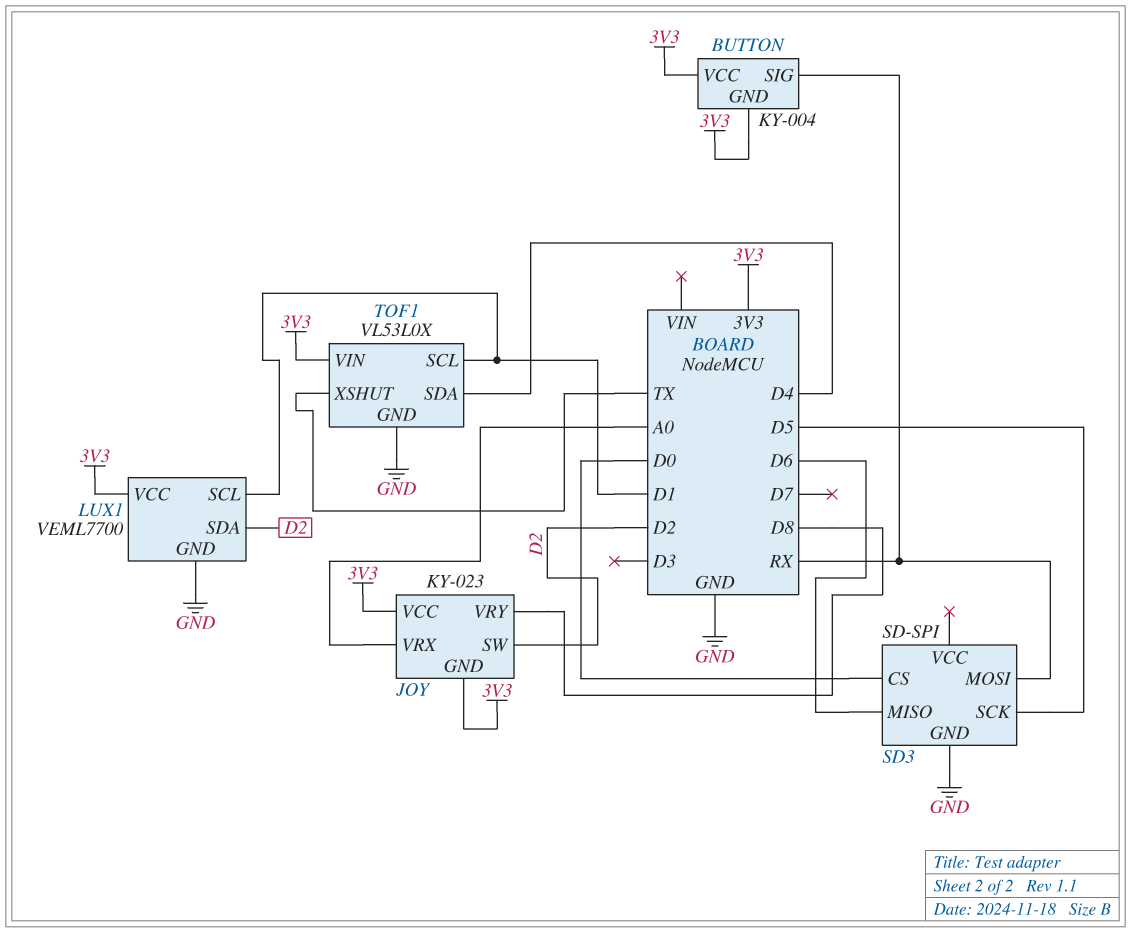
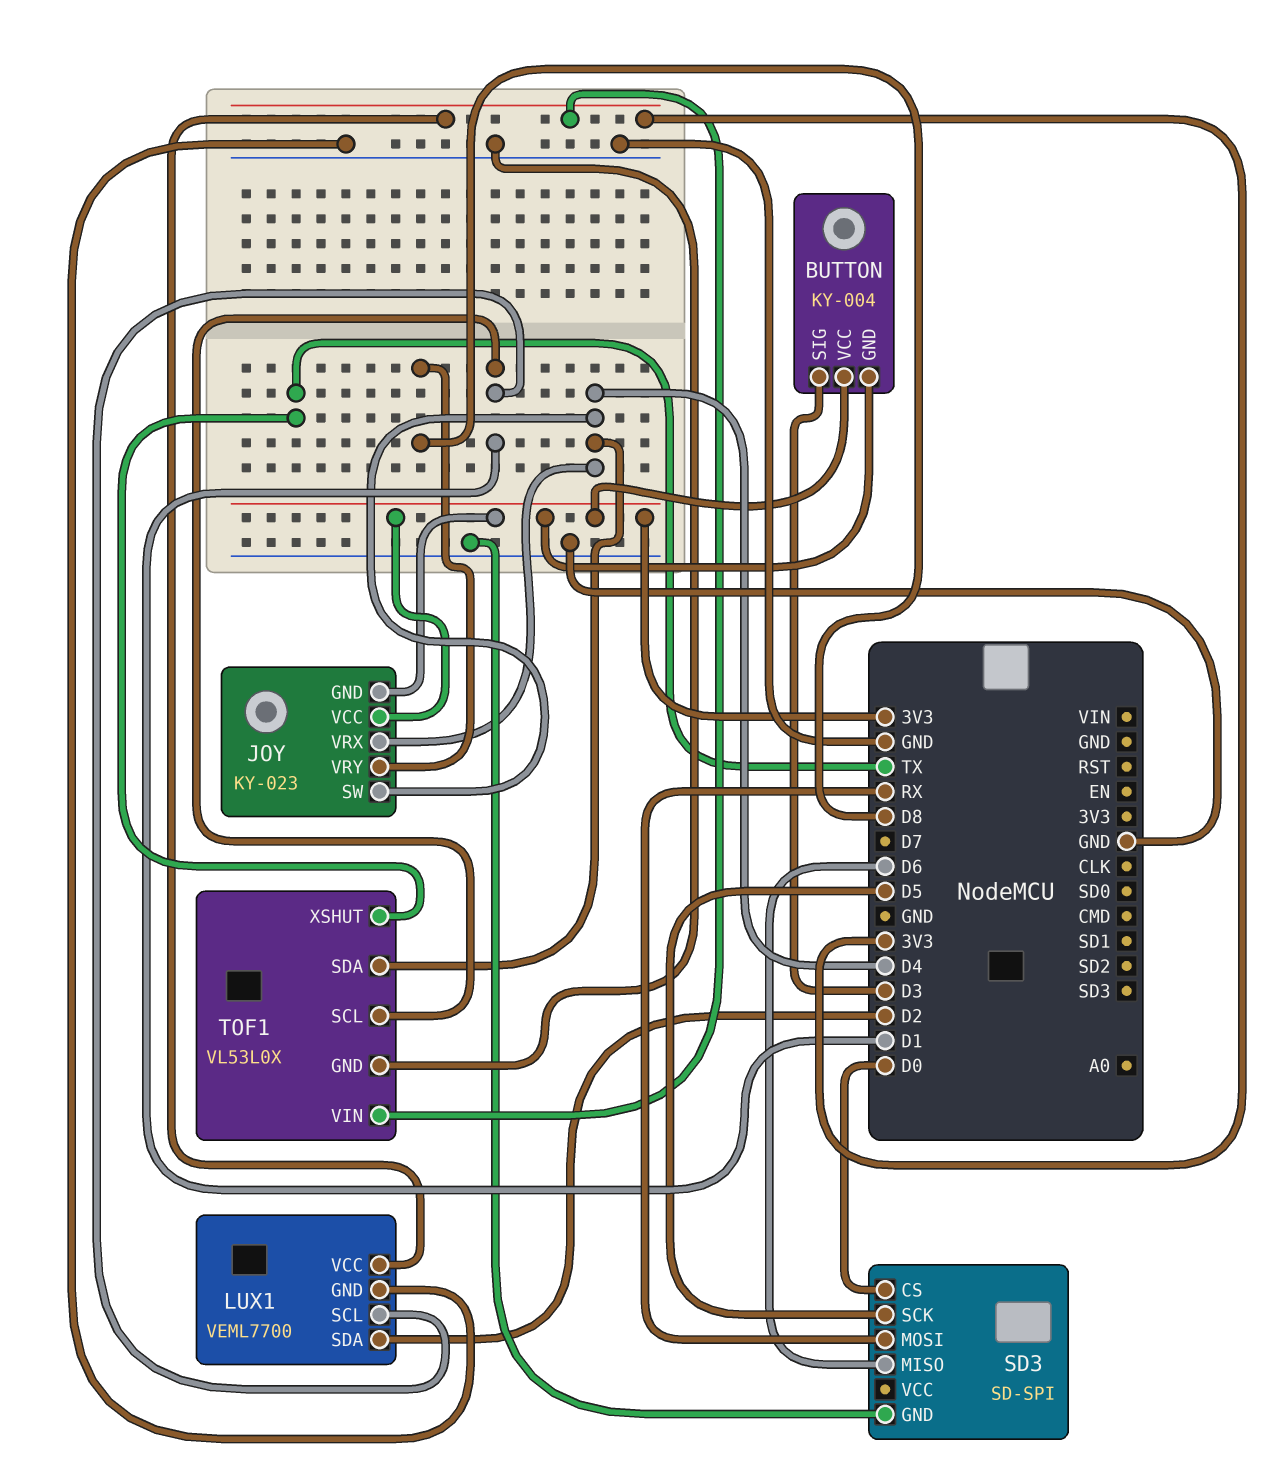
BUTTON pin SIG: RX -> D3
JOY pin SW: D2 -> D4
JOY pin VRX: A0 -> D4

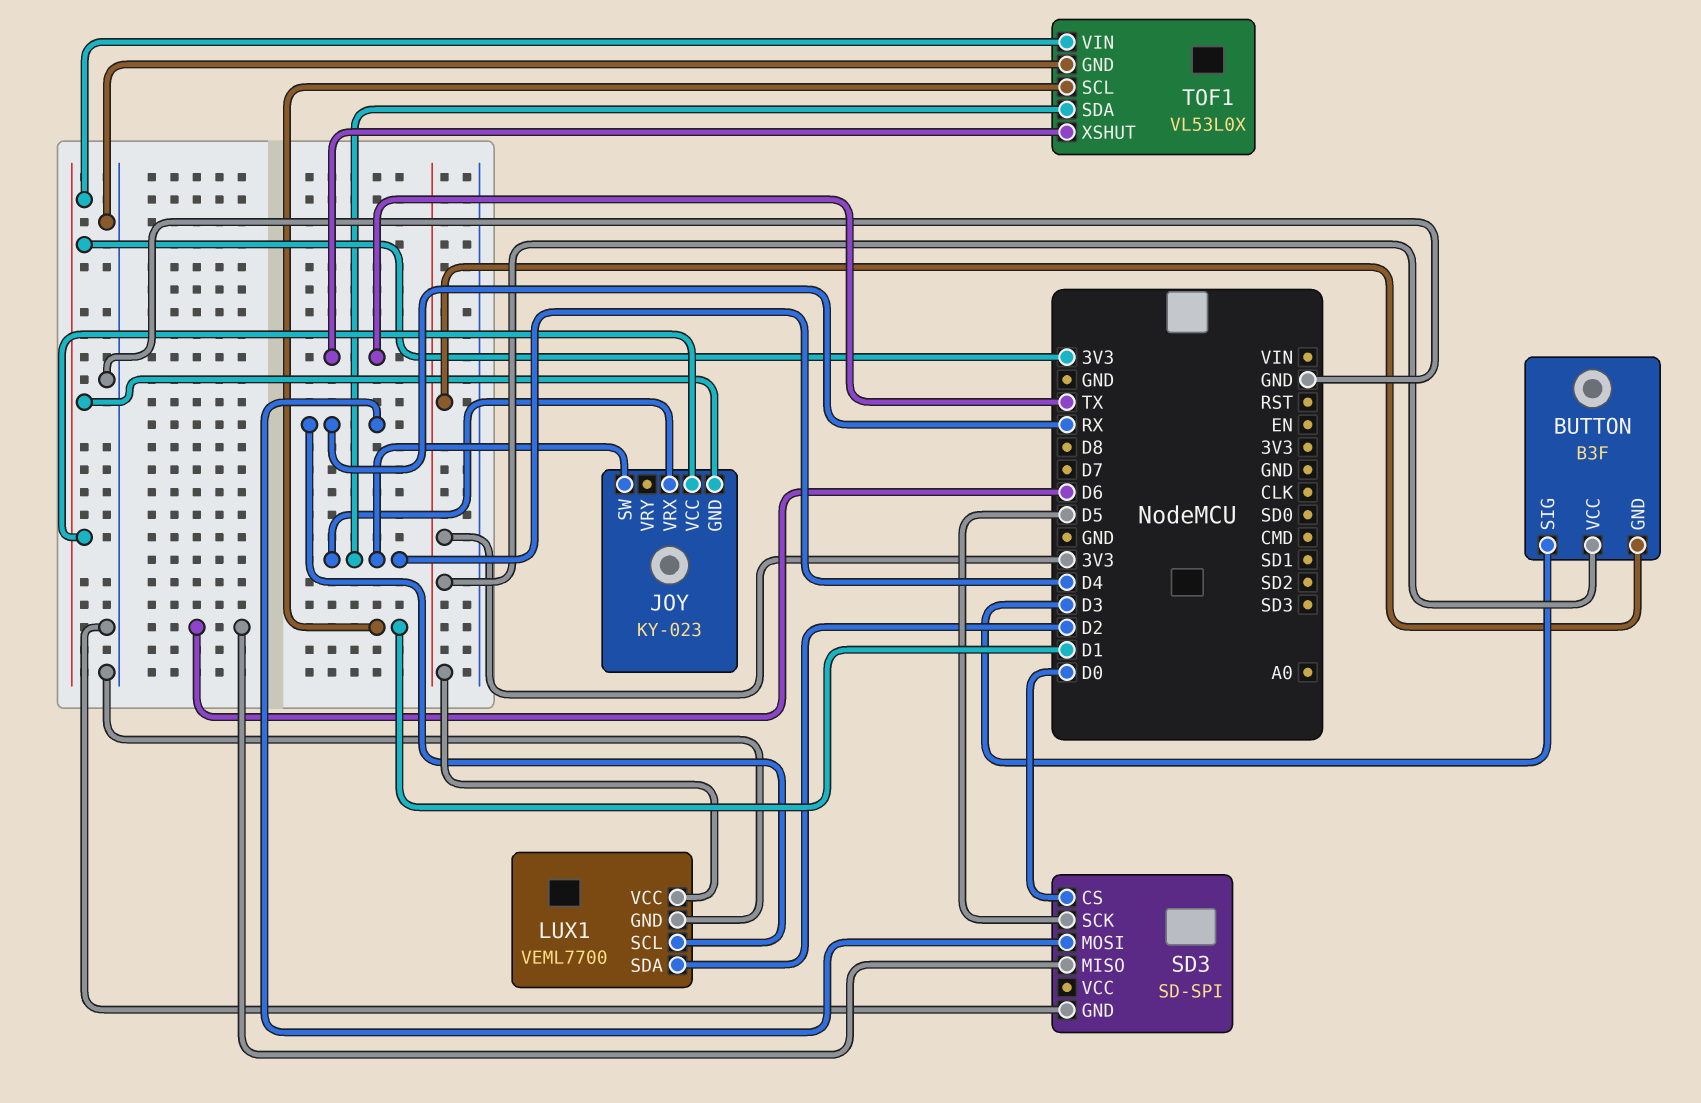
BUTTON: KY-004 -> B3F
JOY pin VRY: D8 -> none
LUX1 pin SCL: D1 -> RX

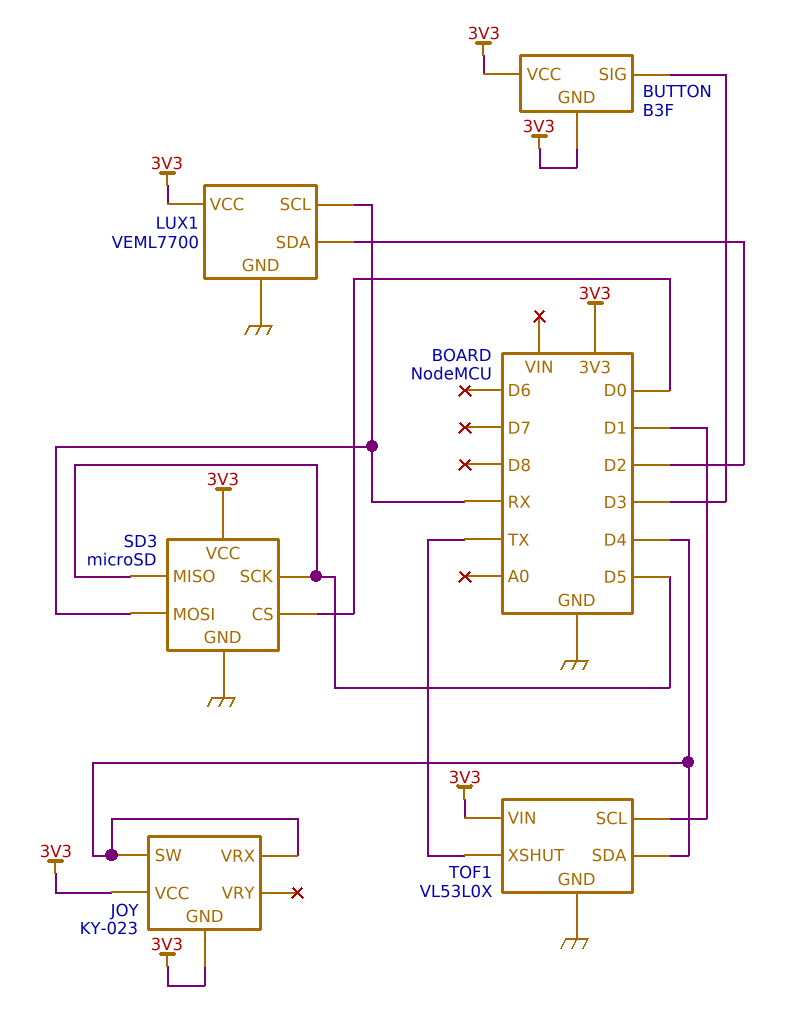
SD3: SD-SPI -> microSD
SD3 pin MISO: D6 -> D5
SD3 pin VCC: none -> 3V3

